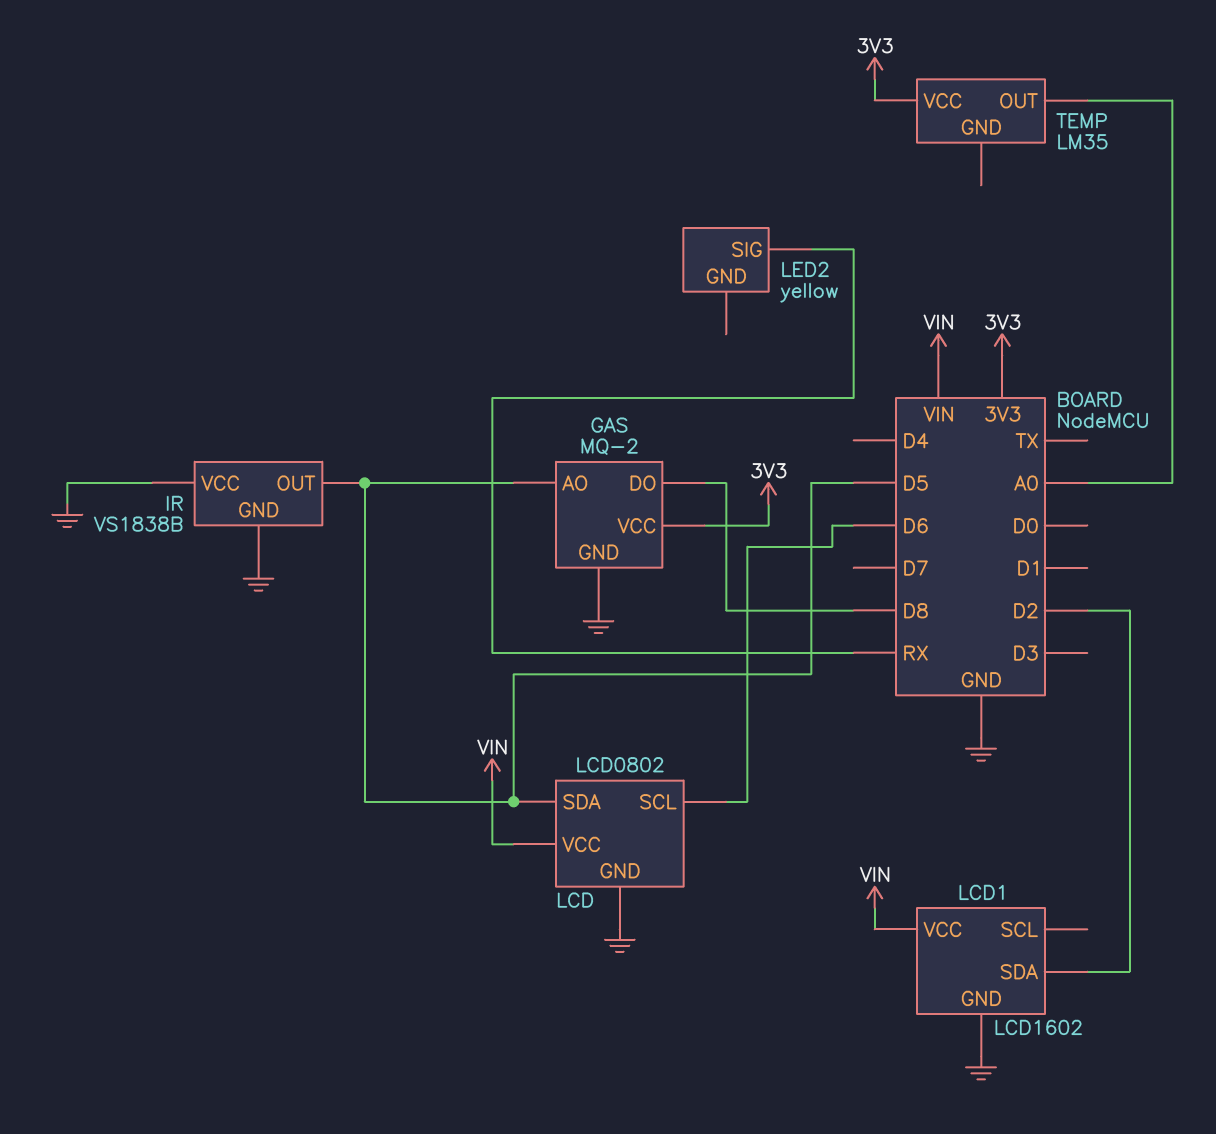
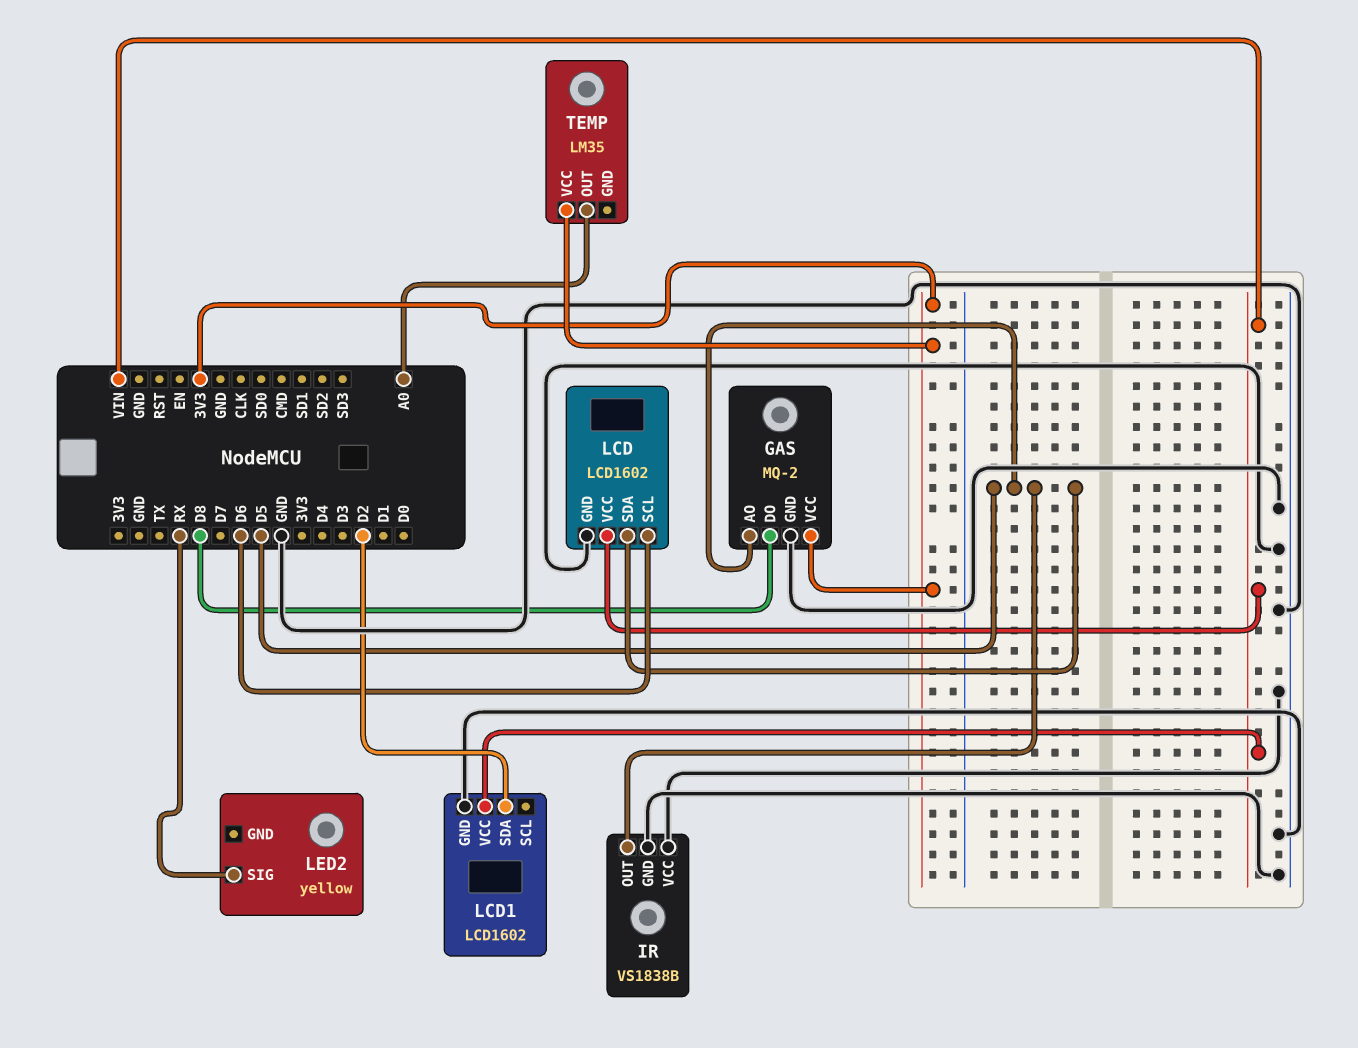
LCD: LCD0802 -> LCD1602

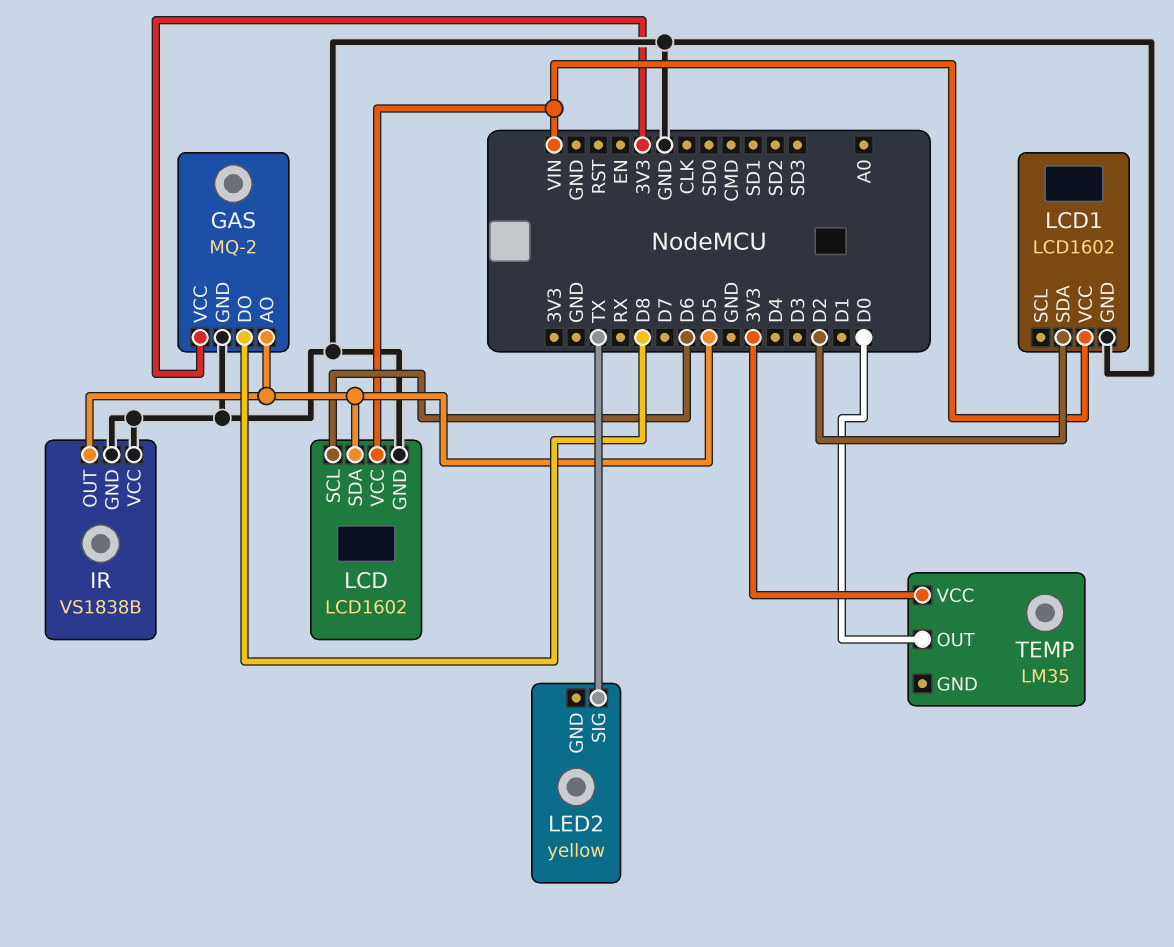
LED2 pin SIG: RX -> TX
TEMP pin OUT: A0 -> D0

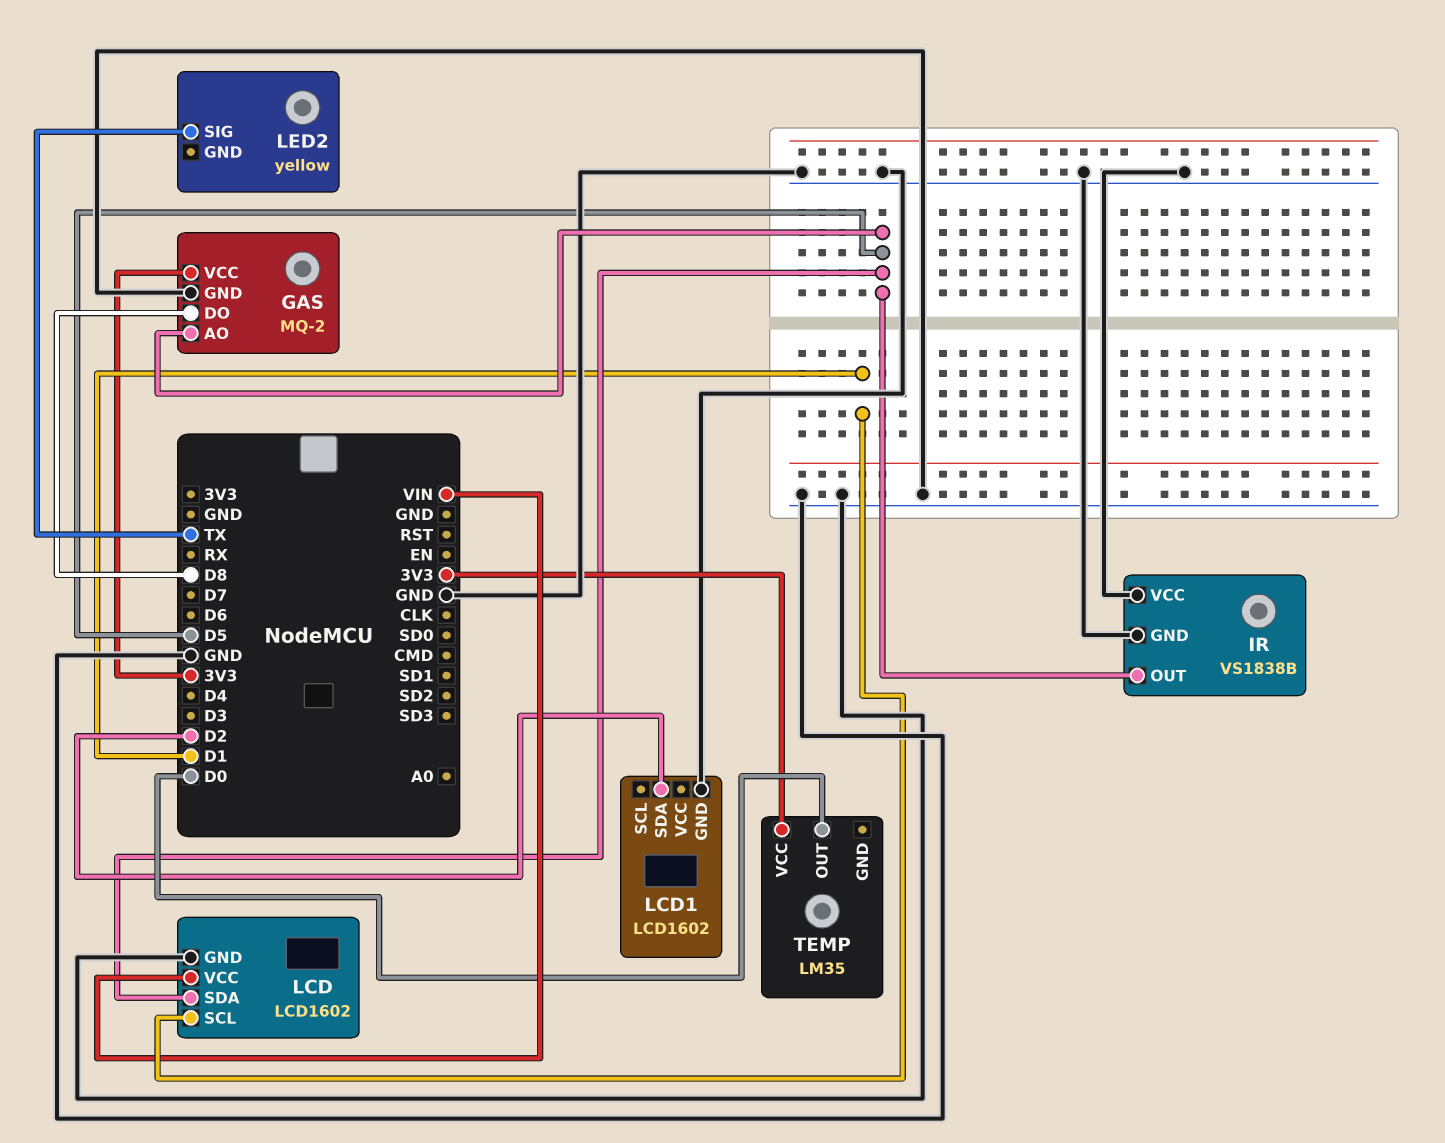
LCD pin SCL: D6 -> D1
LCD1 pin VCC: VIN -> none

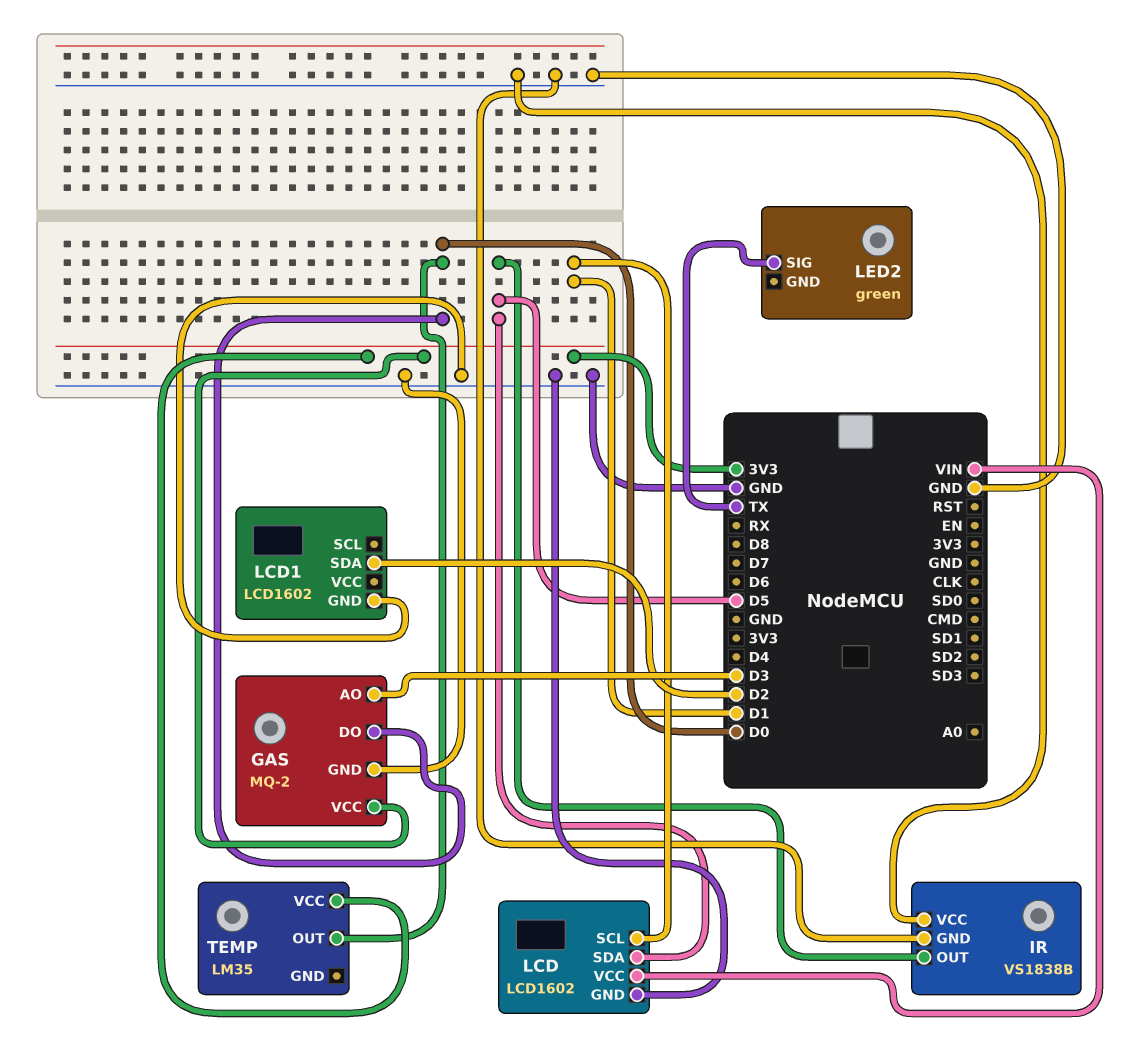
GAS pin AO: D5 -> D3
GAS pin DO: D8 -> D0
LED2: yellow -> green

